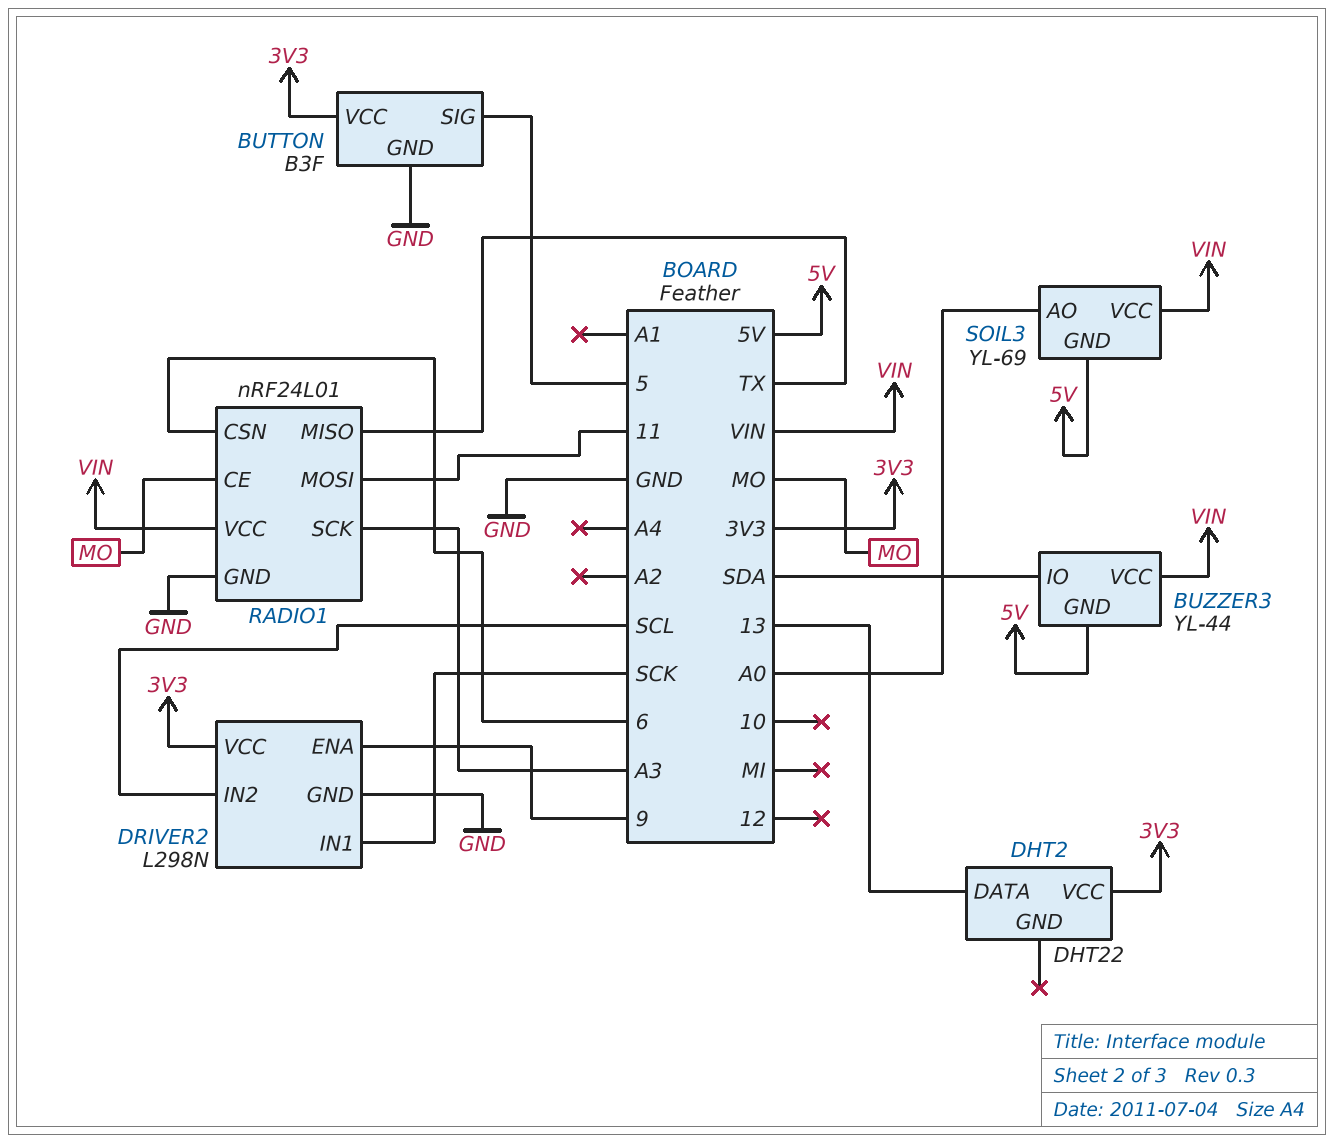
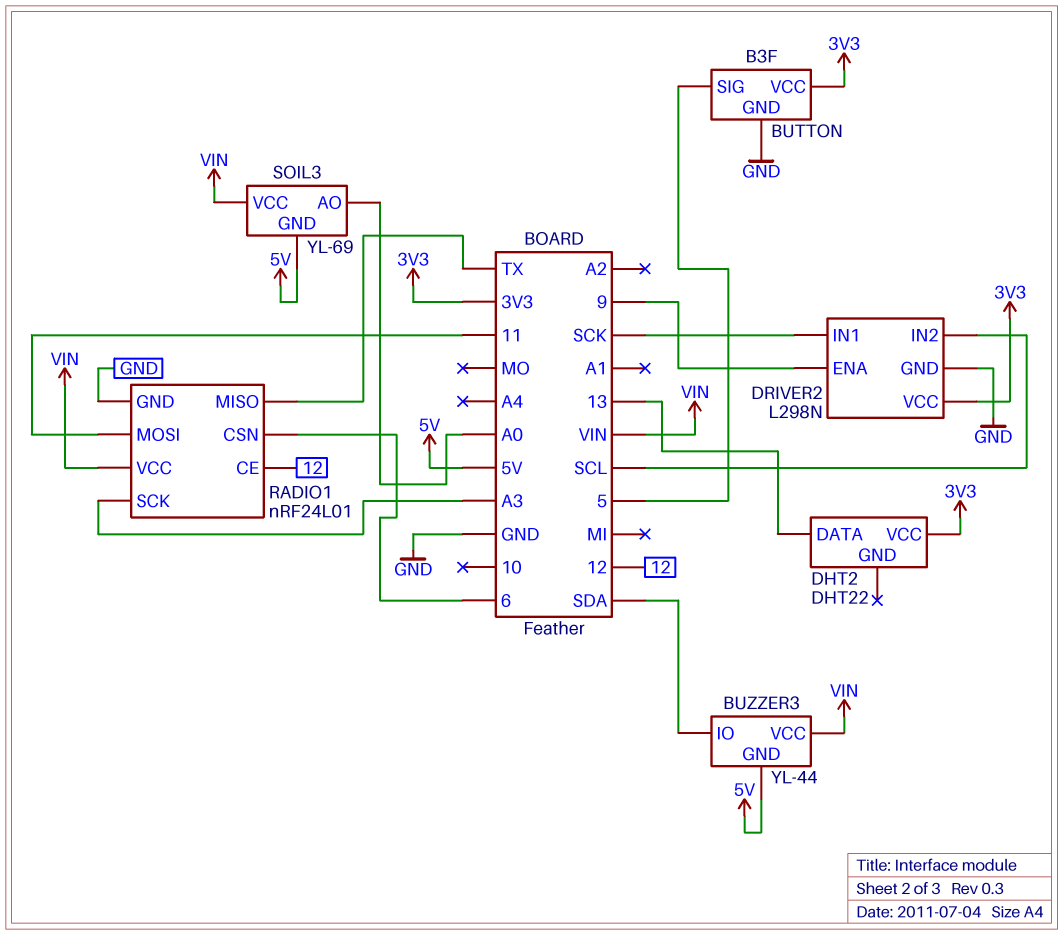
RADIO1 pin CE: MO -> 12

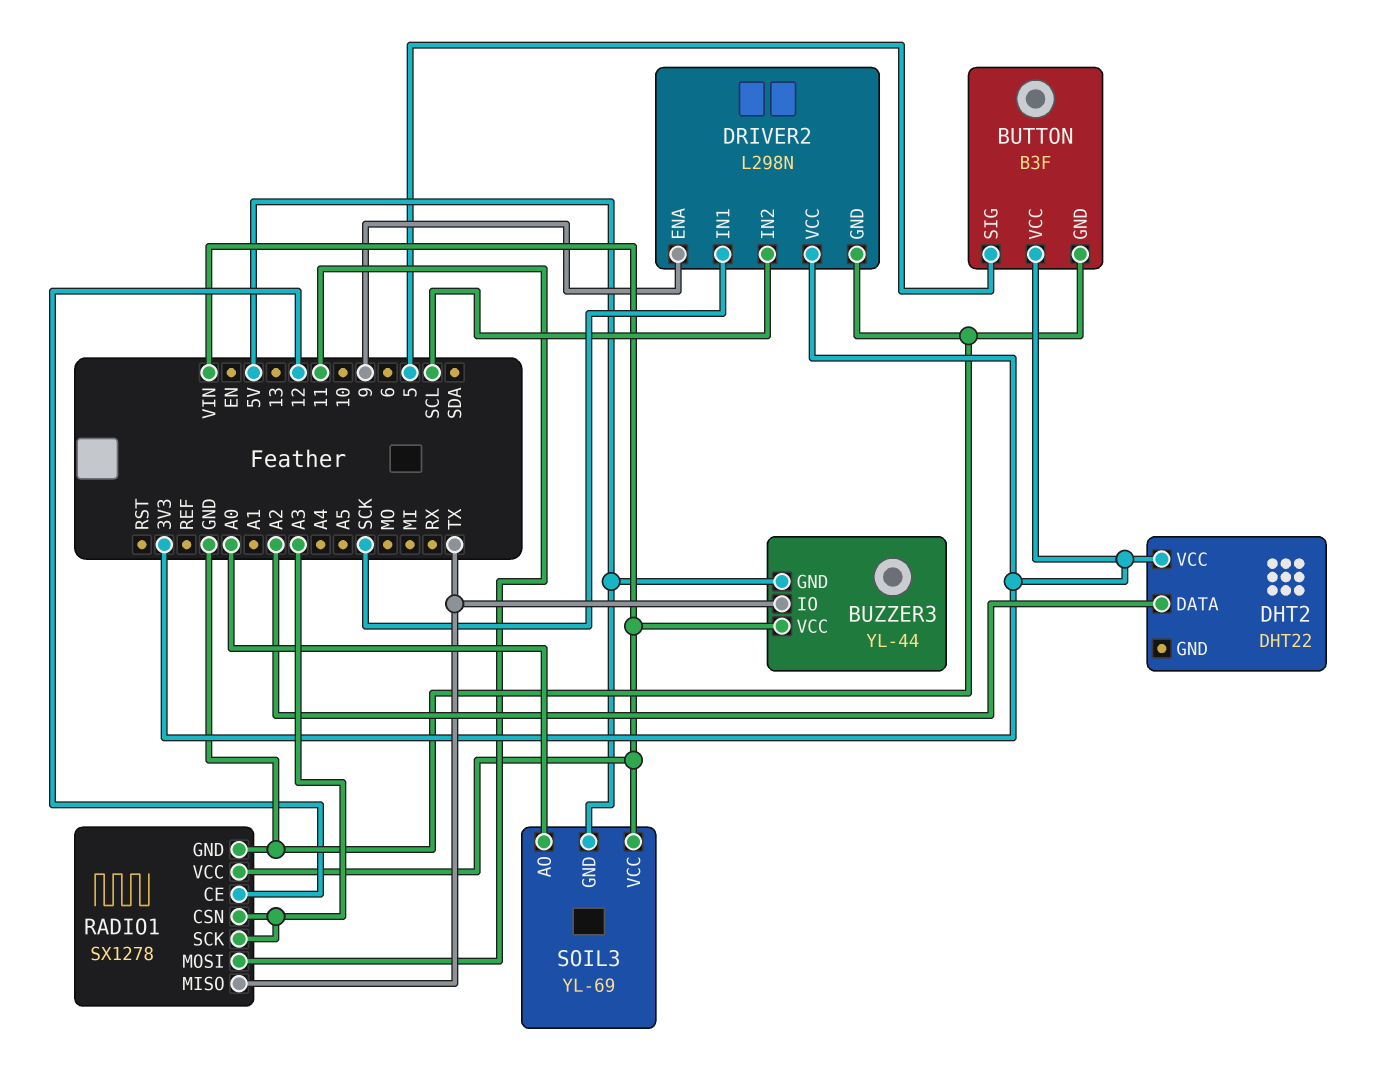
BUZZER3 pin IO: SDA -> TX
DHT2 pin DATA: 13 -> A2
RADIO1: nRF24L01 -> SX1278
RADIO1 pin CSN: 6 -> A3

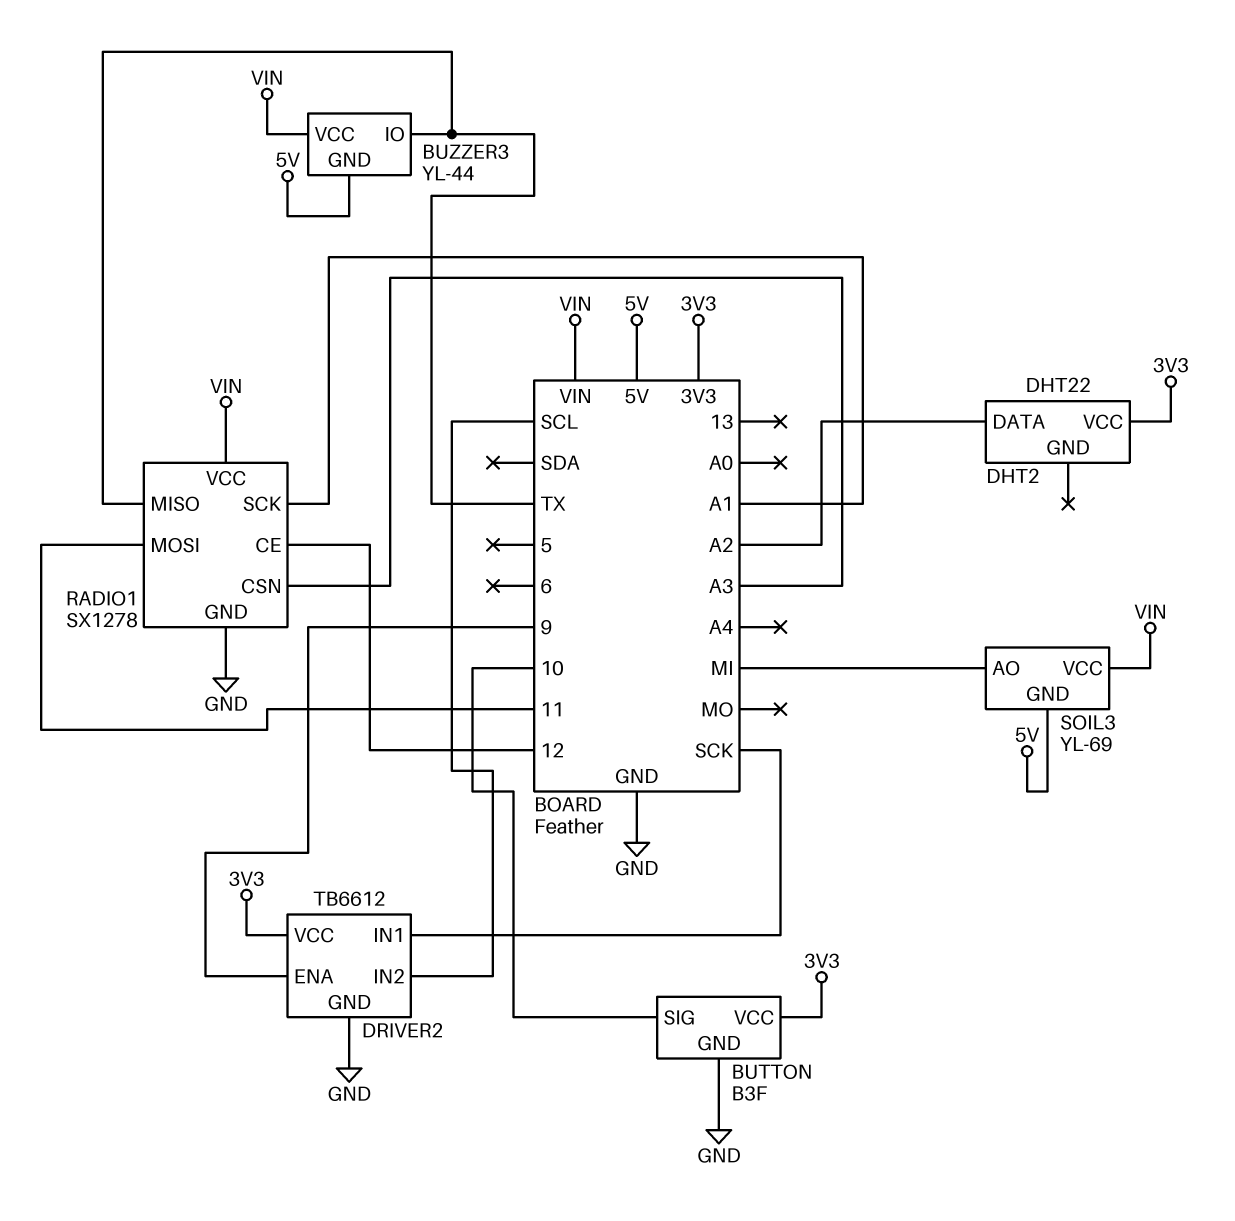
BUTTON pin SIG: 5 -> 10
DRIVER2: L298N -> TB6612
RADIO1 pin SCK: A3 -> A1
SOIL3 pin AO: A0 -> MI

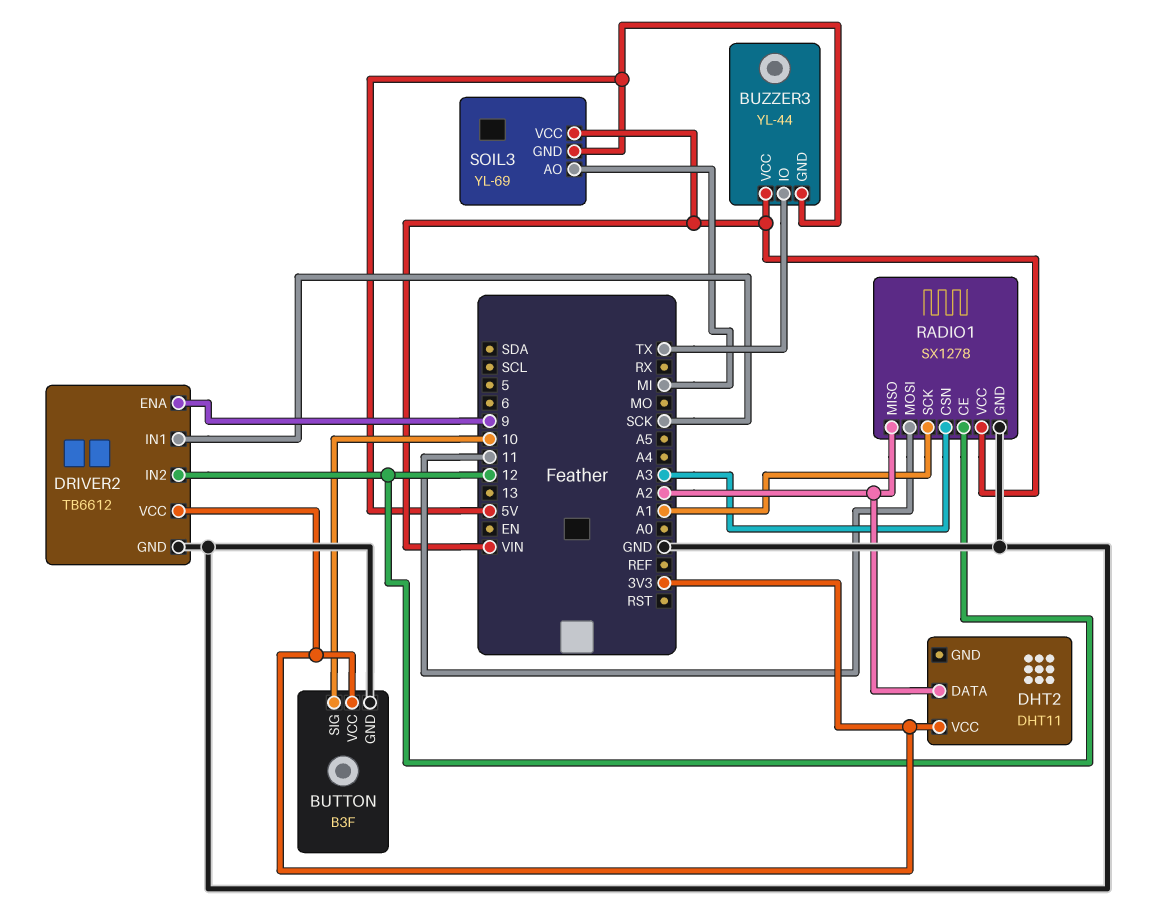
DHT2: DHT22 -> DHT11
DRIVER2 pin IN2: SCL -> 12
RADIO1 pin MISO: TX -> A2

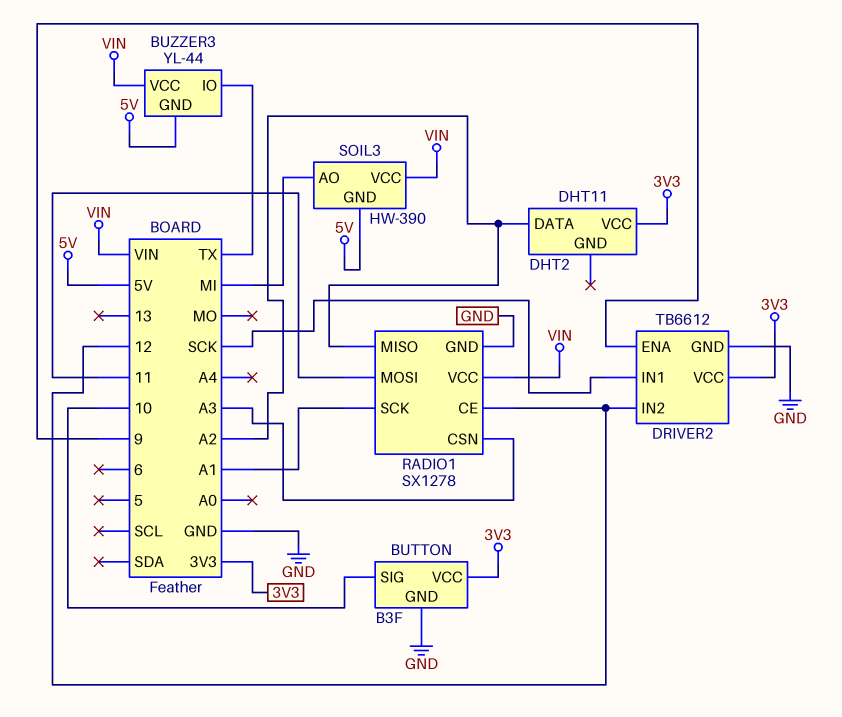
SOIL3: YL-69 -> HW-390

